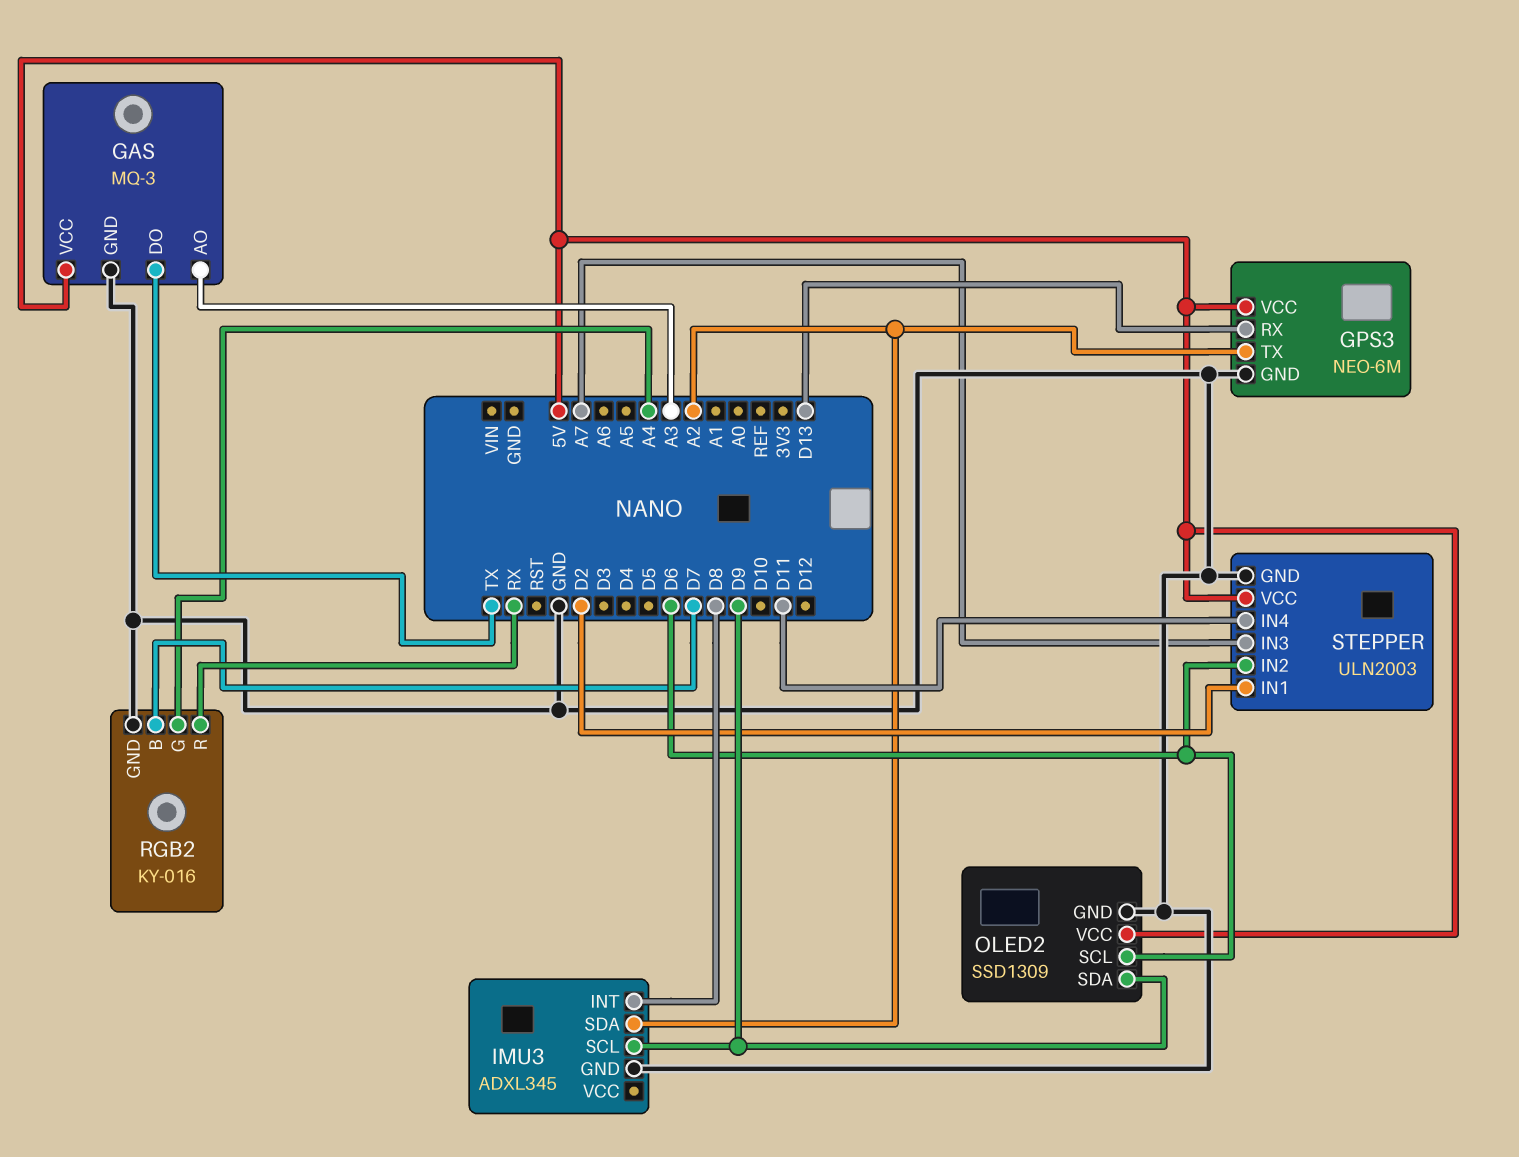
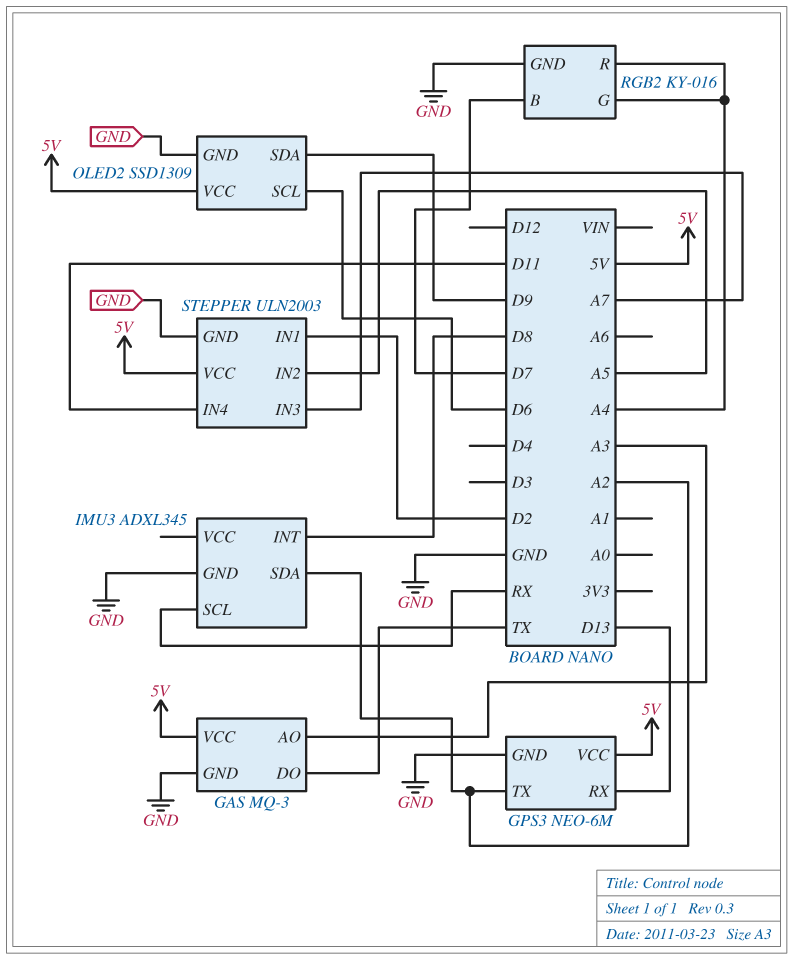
IMU3 pin SCL: D9 -> RX
RGB2 pin R: RX -> A4
STEPPER pin IN2: D6 -> A5

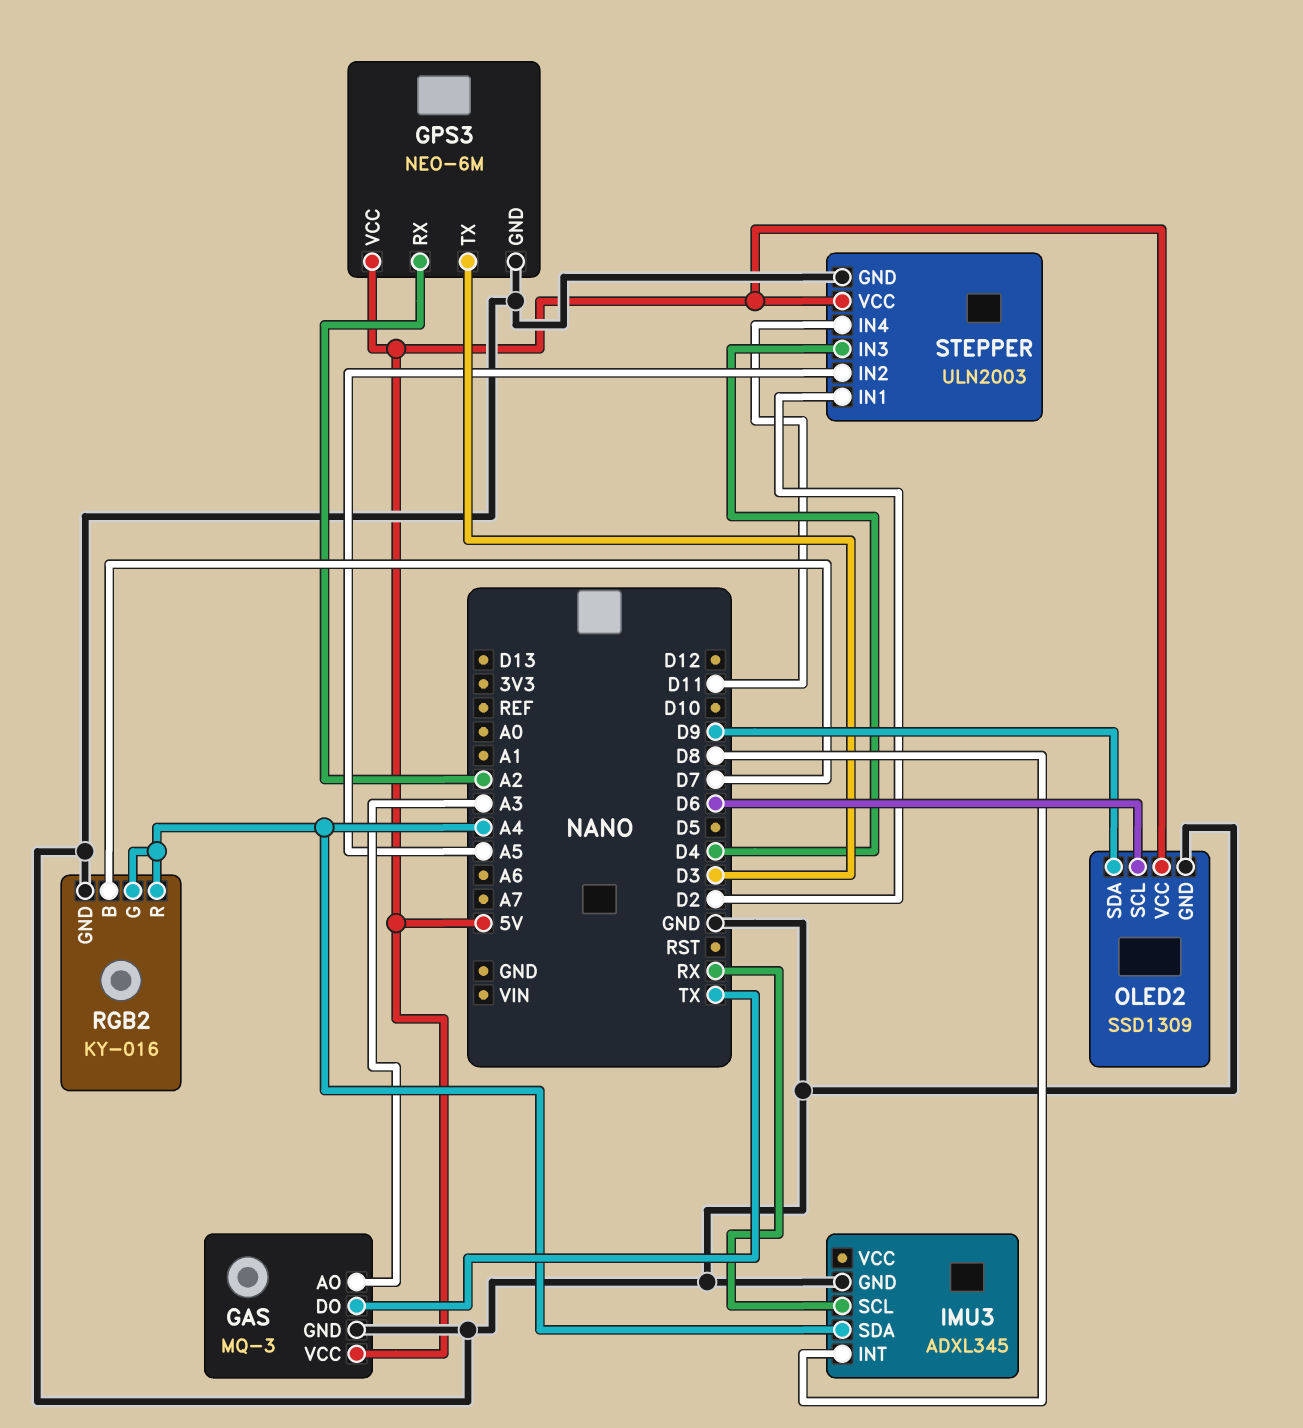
GPS3 pin RX: D13 -> A2
GPS3 pin TX: A2 -> D3
IMU3 pin SDA: A2 -> A4
STEPPER pin IN3: A7 -> D4

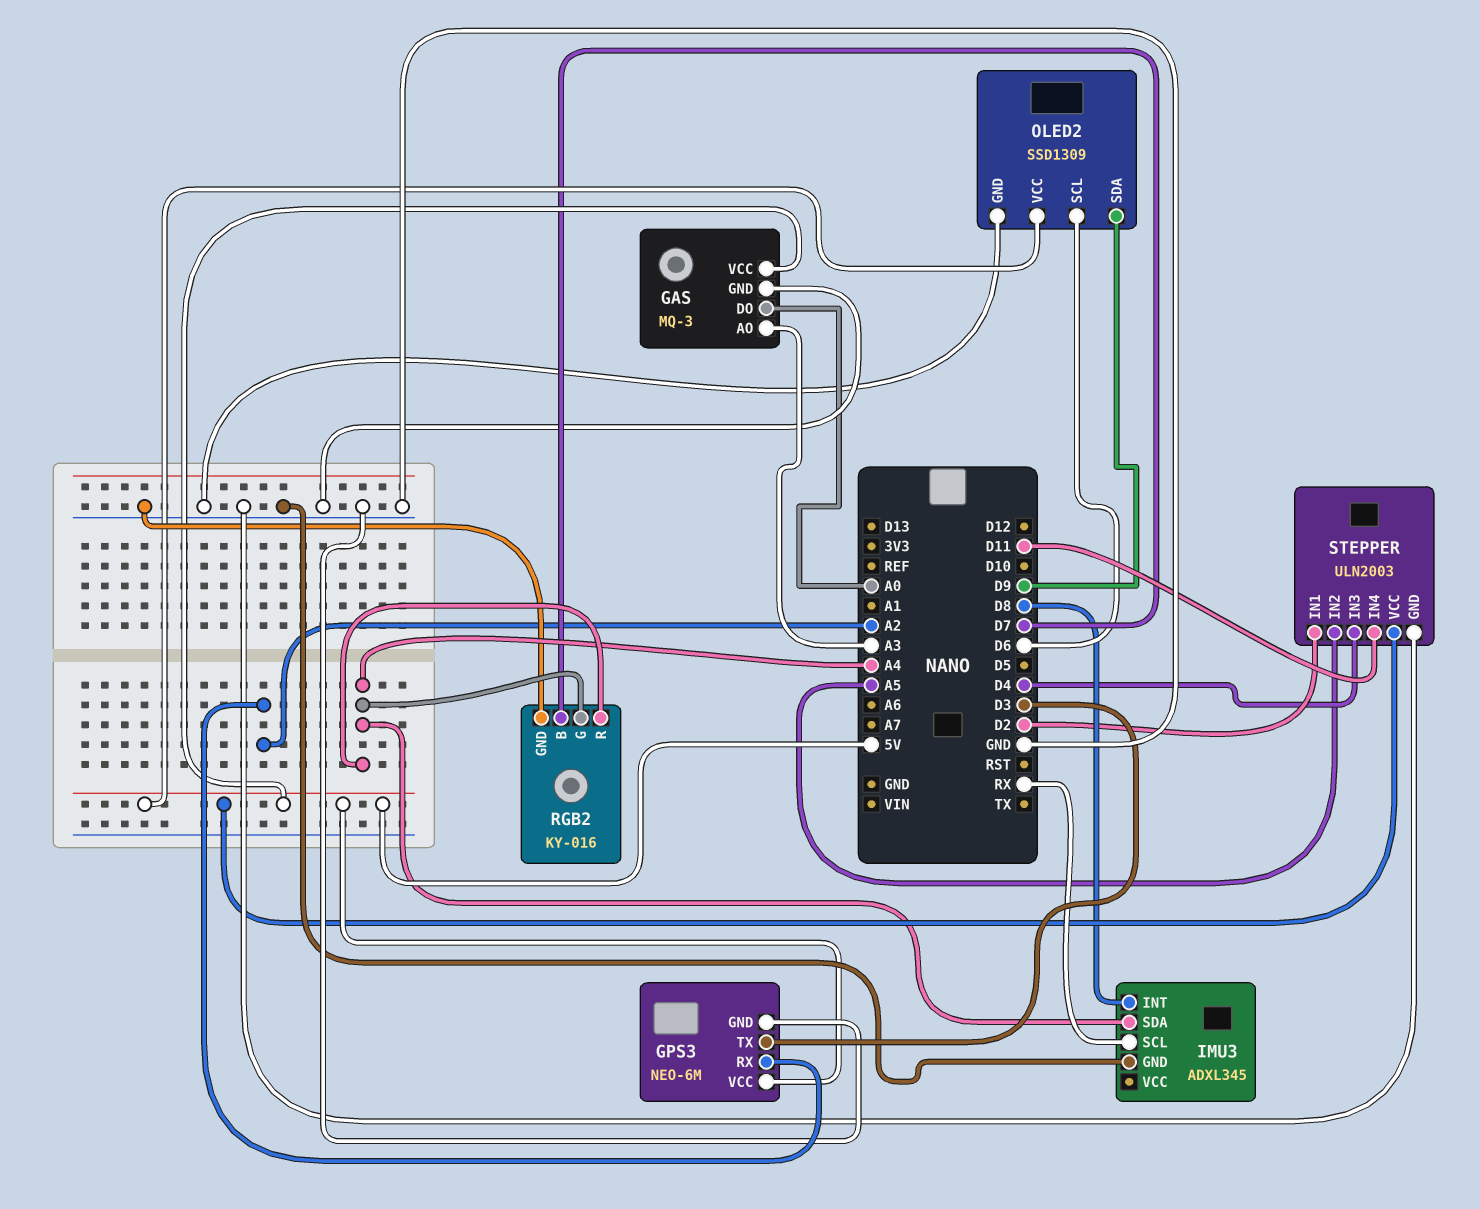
GAS pin DO: TX -> A0

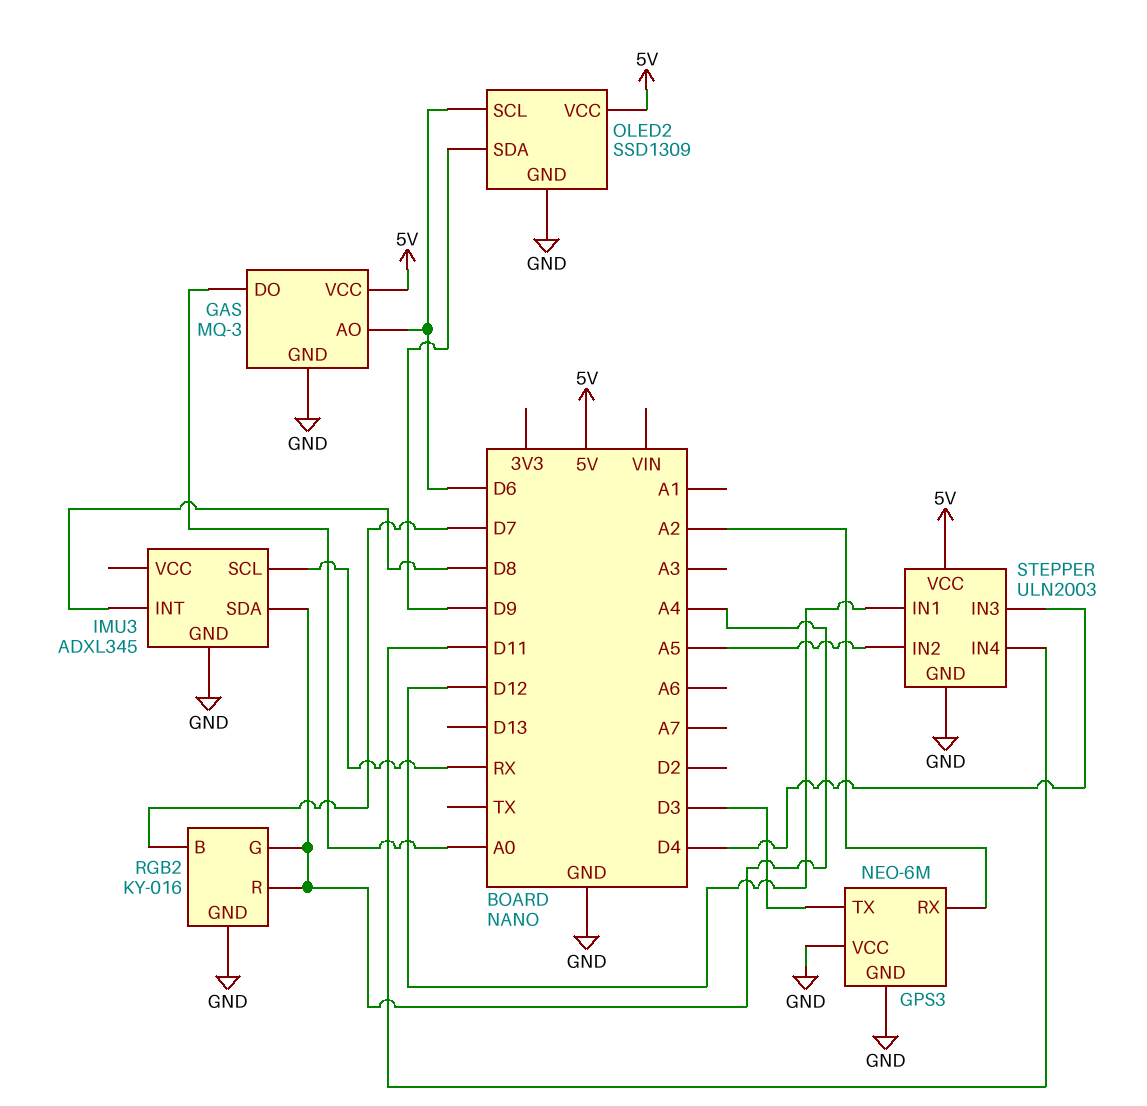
GAS pin AO: A3 -> D6
GPS3 pin VCC: 5V -> GND
STEPPER pin IN1: D2 -> D12

